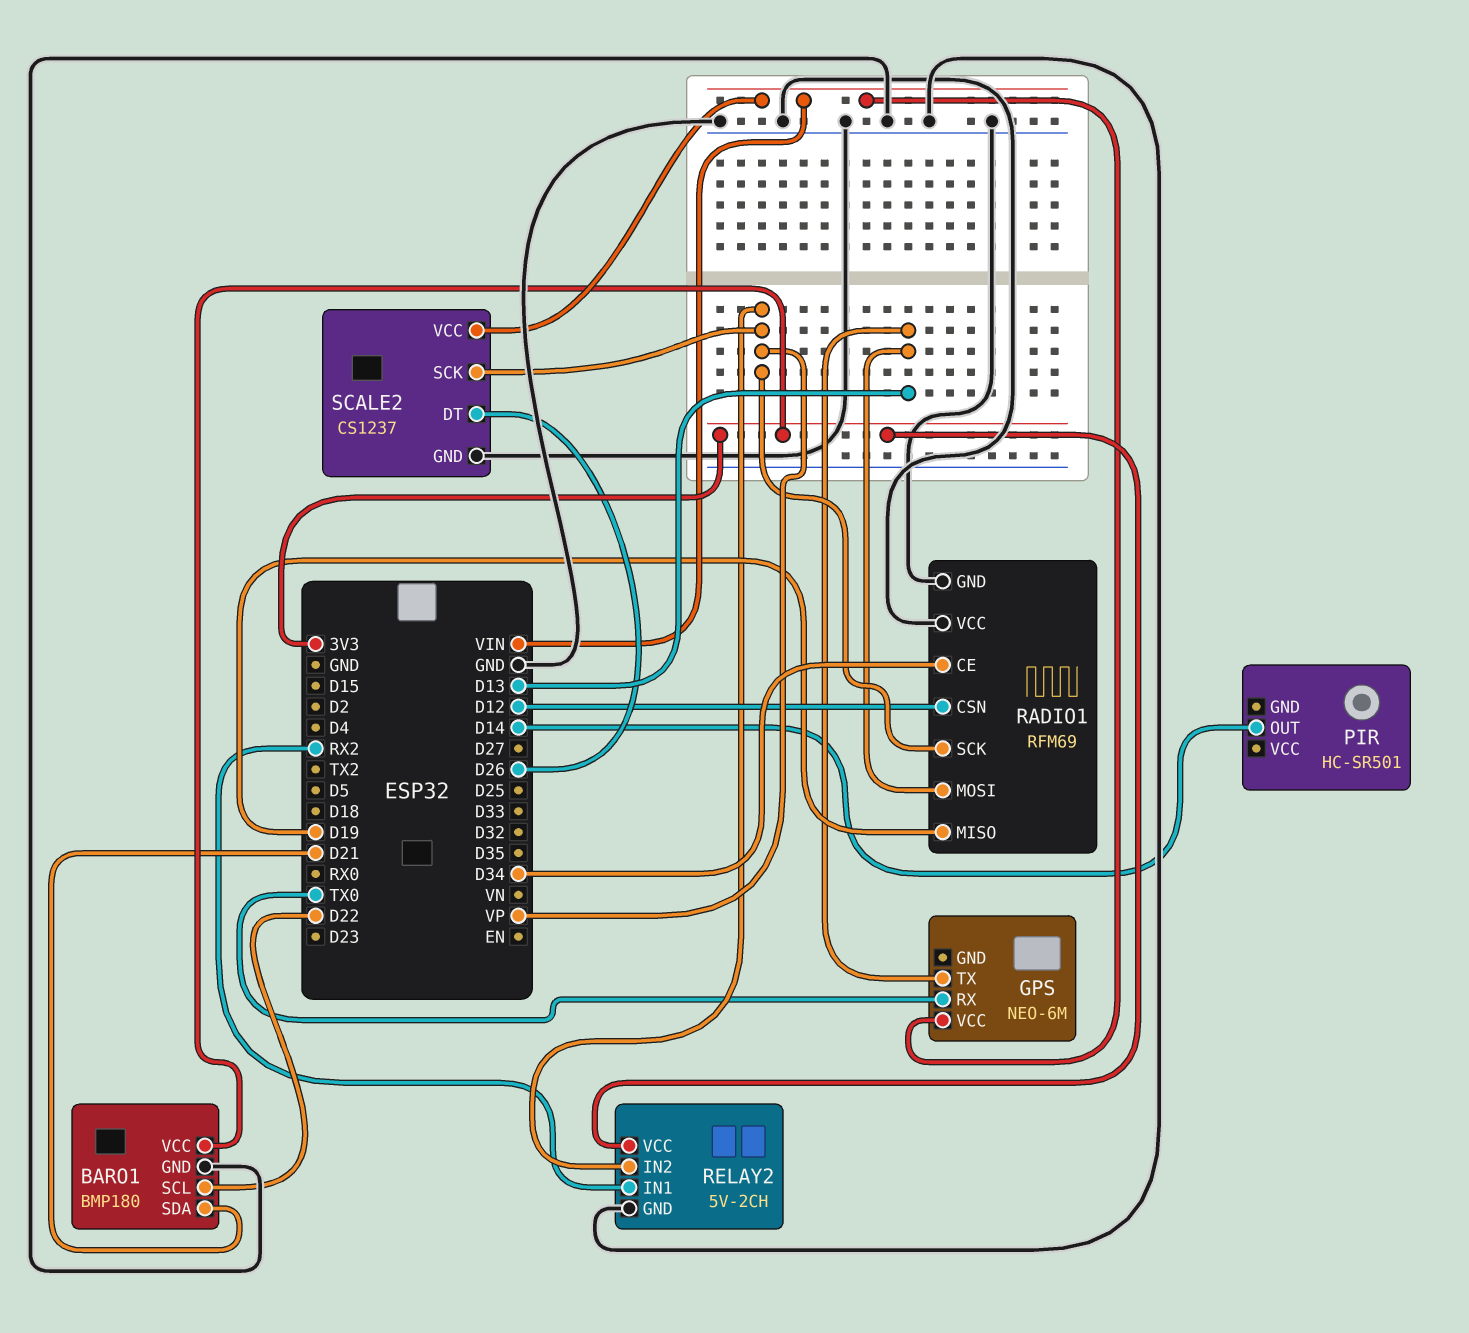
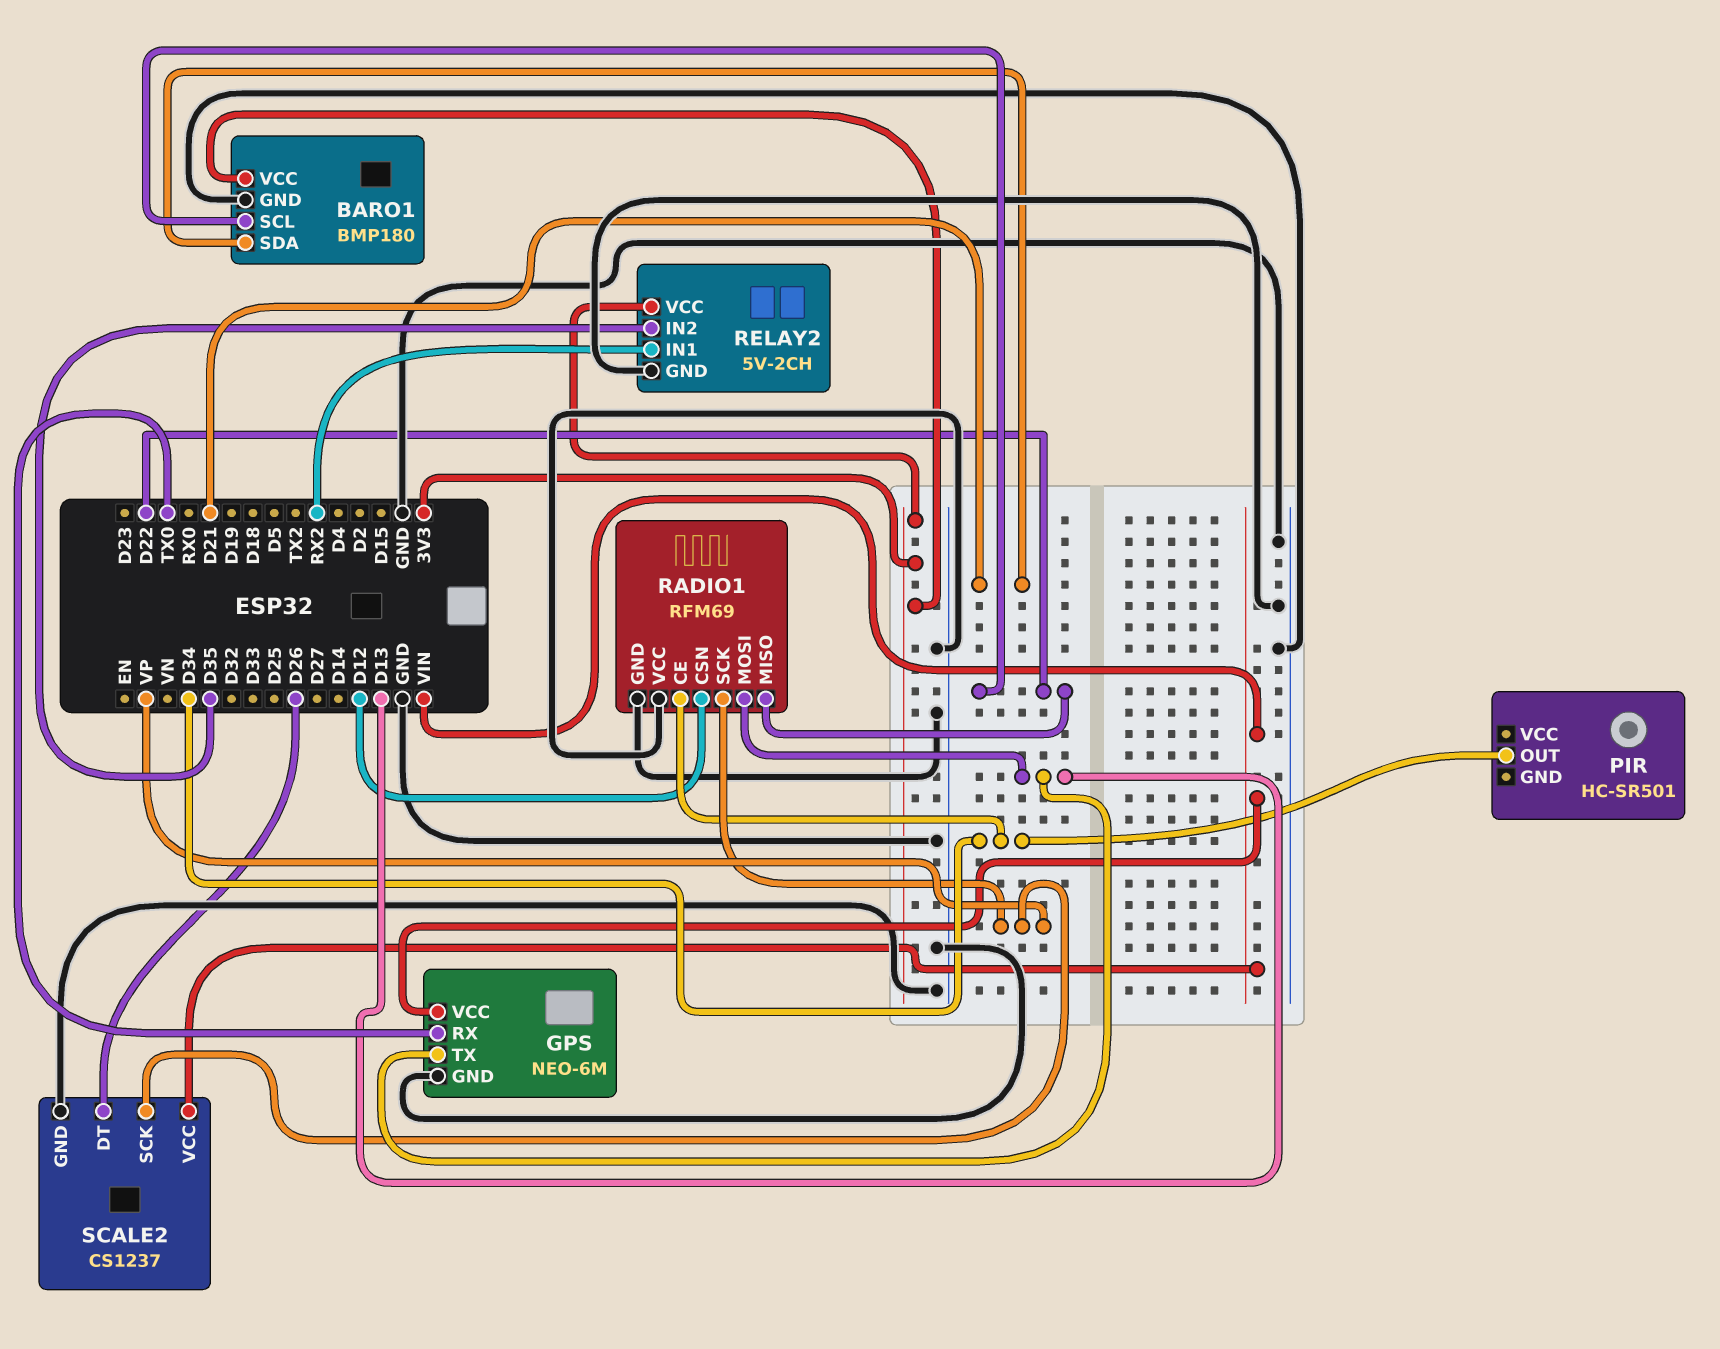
GPS pin GND: none -> GND
PIR pin OUT: D14 -> D34
RADIO1 pin MISO: D19 -> D22
RELAY2 pin IN2: VP -> D35

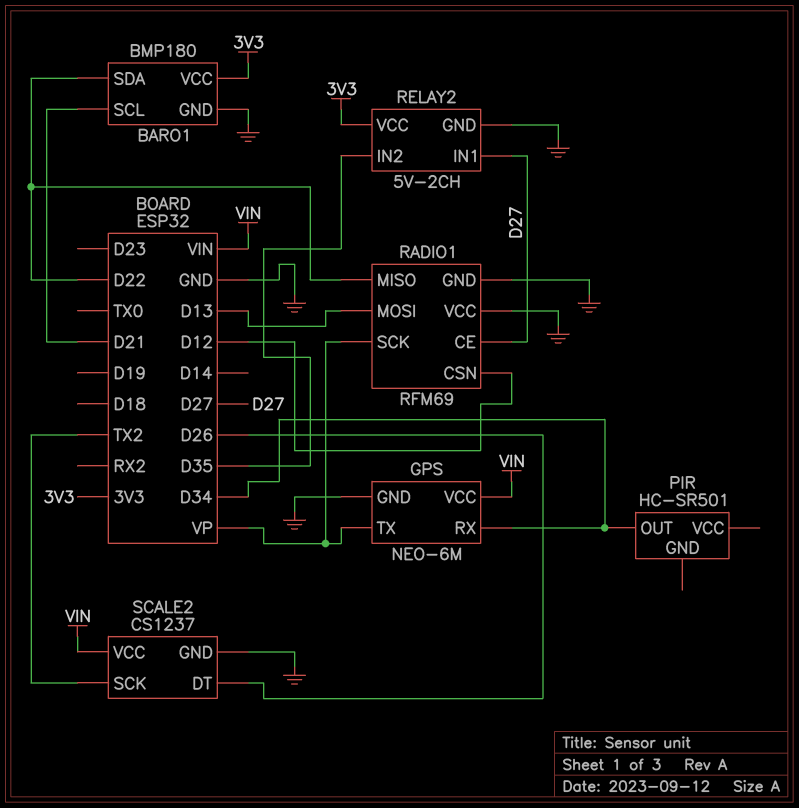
BARO1 pin SCL: D22 -> D21
BARO1 pin SDA: D21 -> D22
GPS pin RX: TX0 -> D34
GPS pin TX: D13 -> VP
RADIO1 pin CE: D34 -> D27
RELAY2 pin IN1: RX2 -> D27
SCALE2 pin SCK: VP -> TX2

